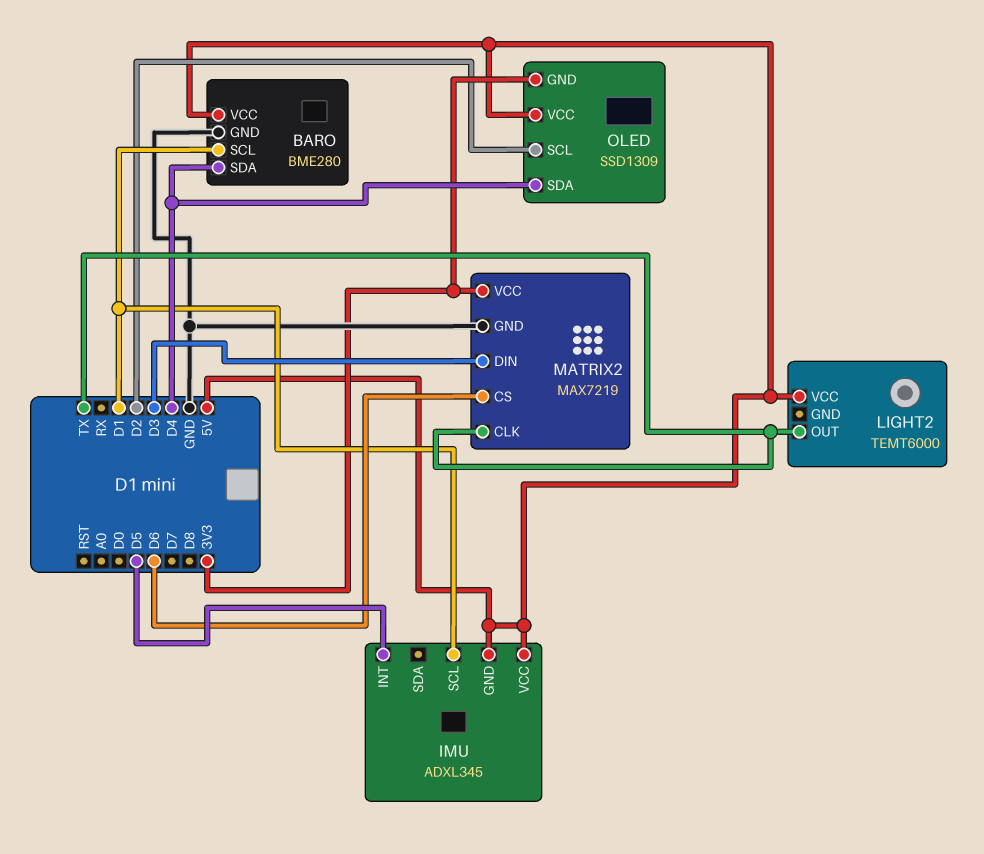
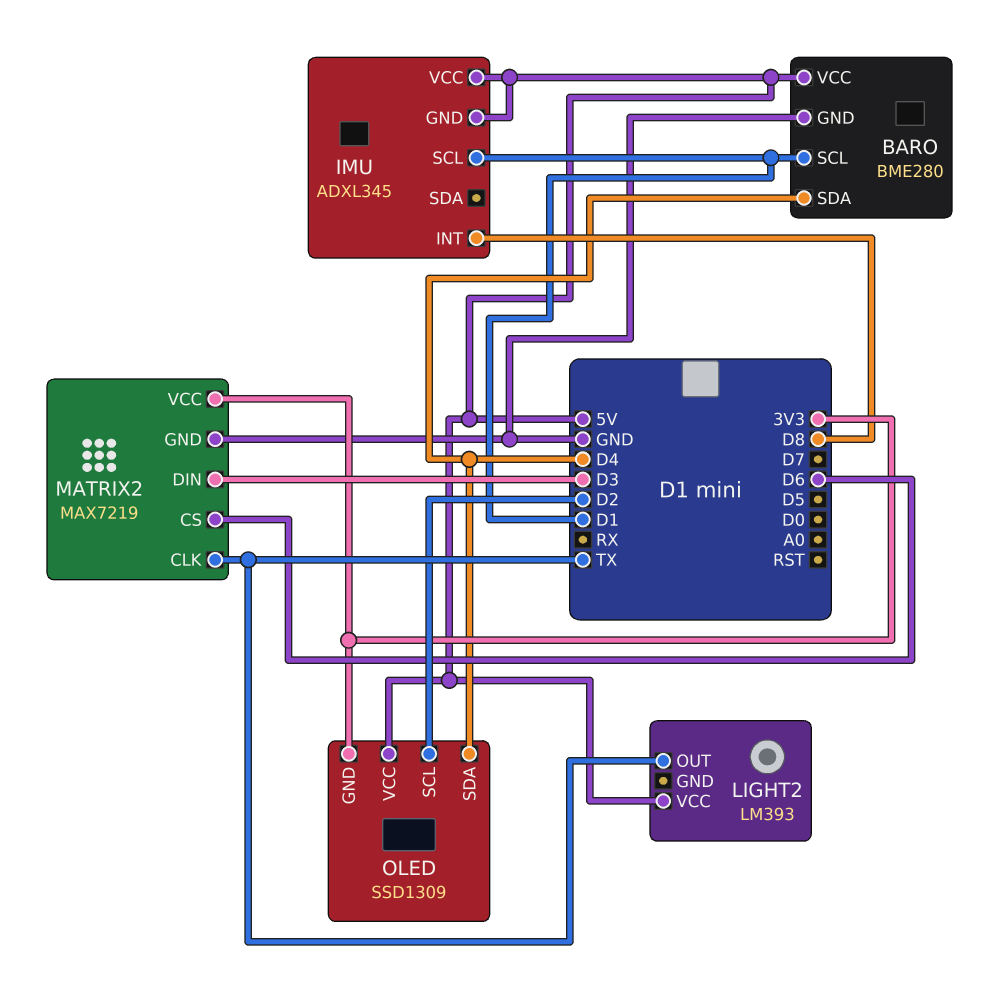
IMU pin INT: D5 -> D8
LIGHT2: TEMT6000 -> LM393

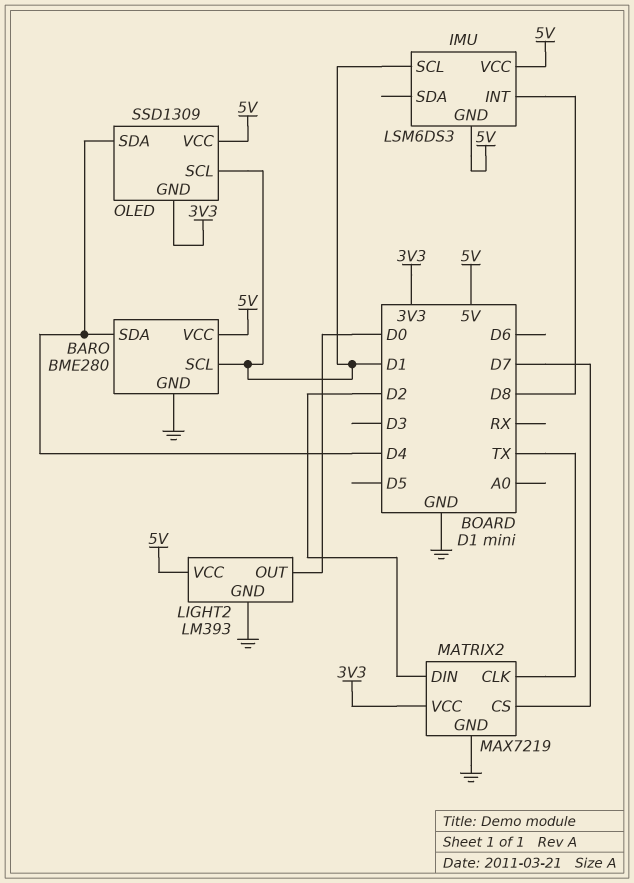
IMU: ADXL345 -> LSM6DS3
LIGHT2 pin GND: none -> GND
LIGHT2 pin OUT: TX -> D0
MATRIX2 pin CS: D6 -> D7
MATRIX2 pin DIN: D3 -> D2
OLED pin SCL: D2 -> D1

